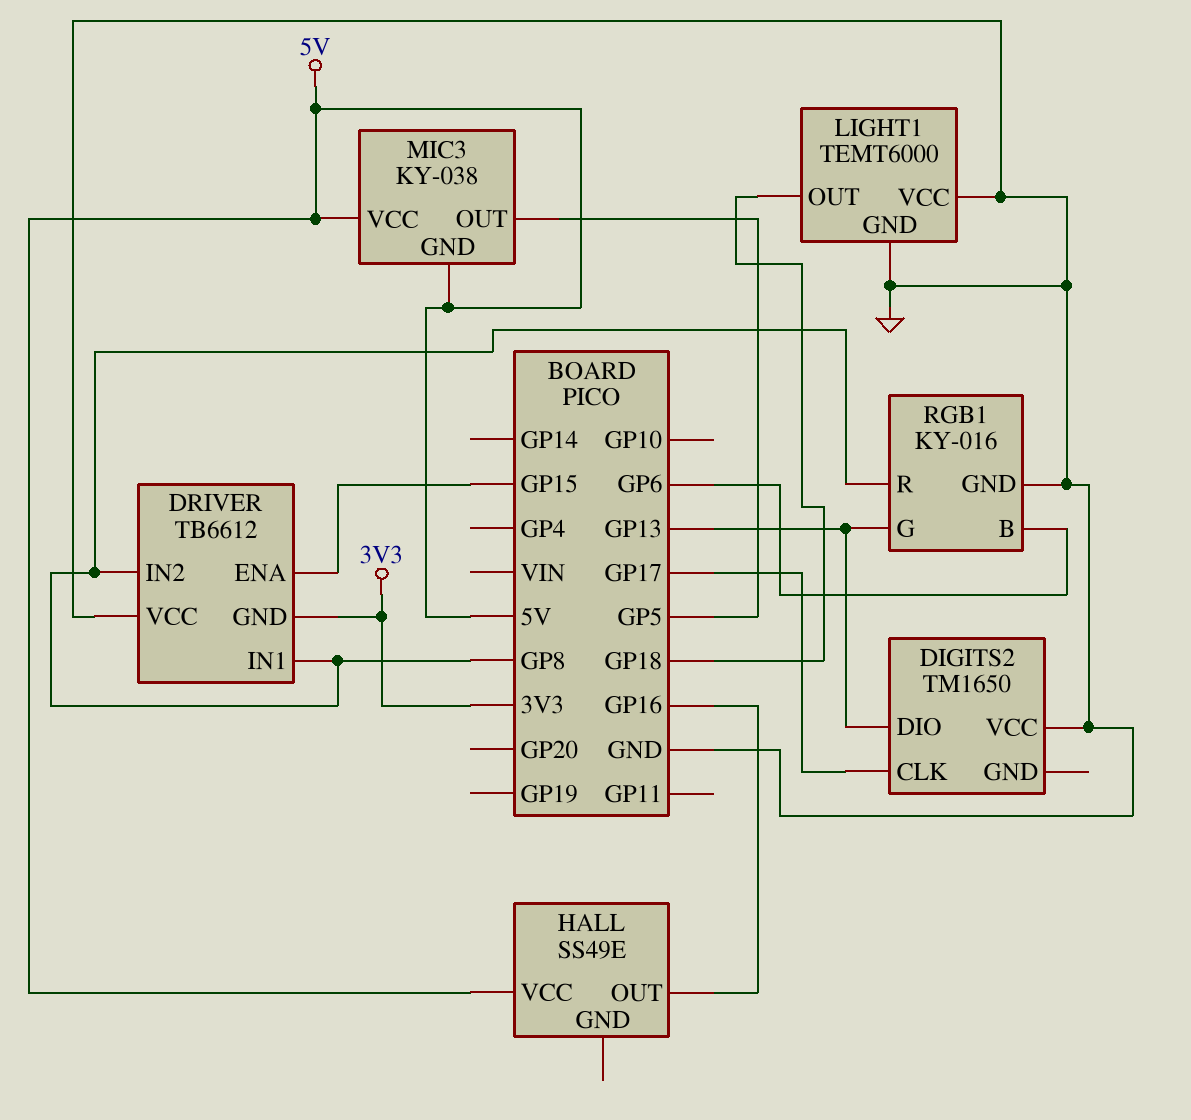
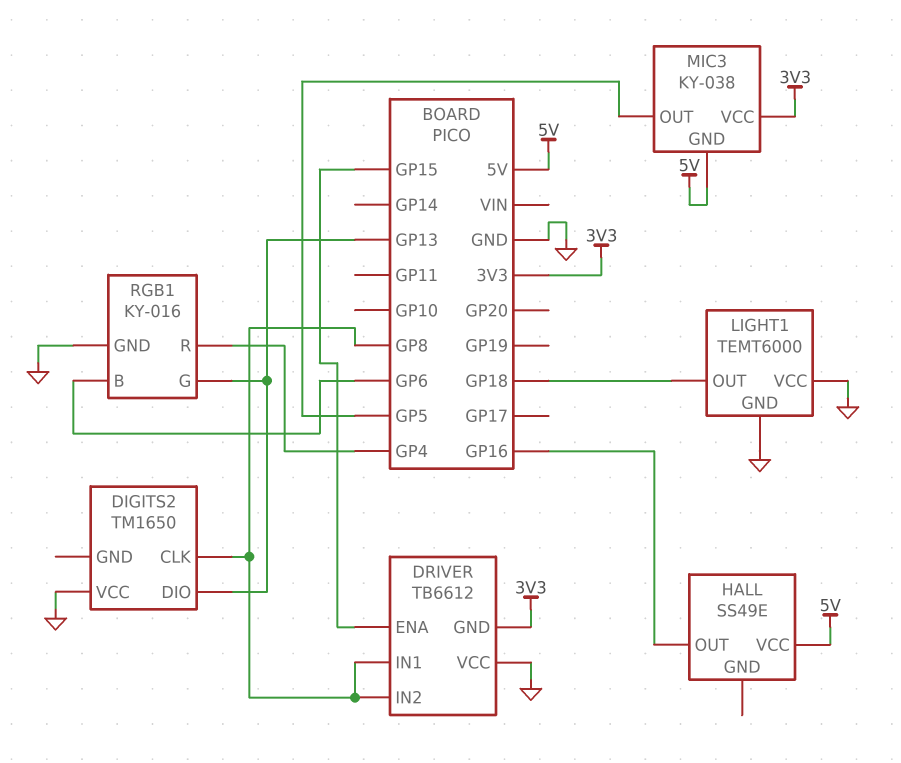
DIGITS2 pin CLK: GP17 -> GP8
MIC3 pin VCC: 5V -> 3V3
RGB1 pin R: GP8 -> GP4

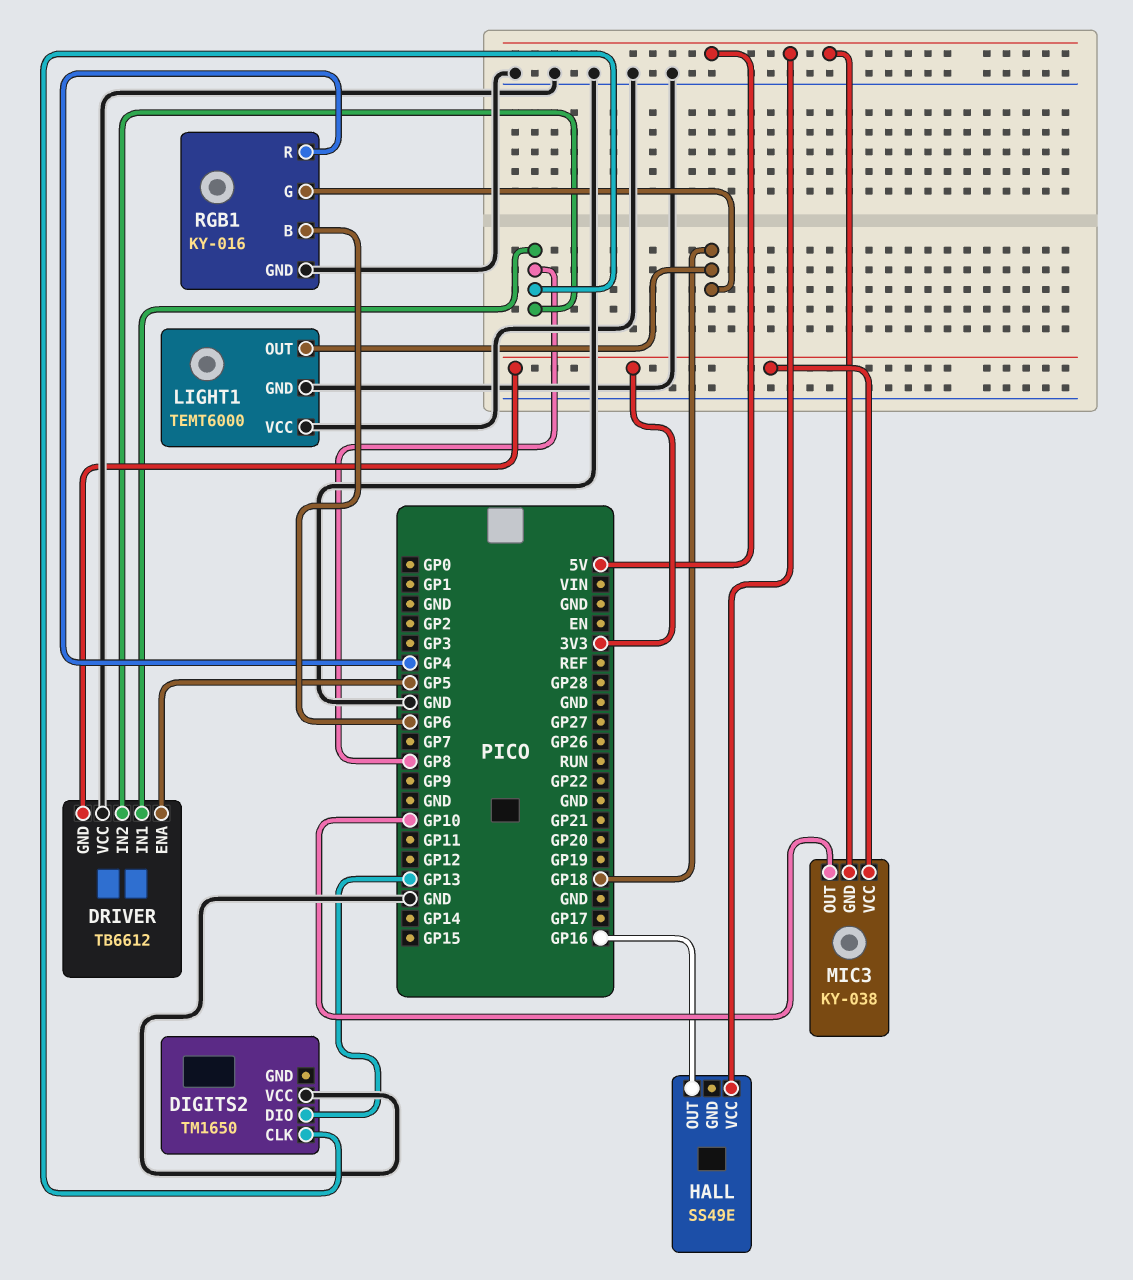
DRIVER pin ENA: GP15 -> GP5
MIC3 pin OUT: GP5 -> GP10
RGB1 pin G: GP13 -> GP18

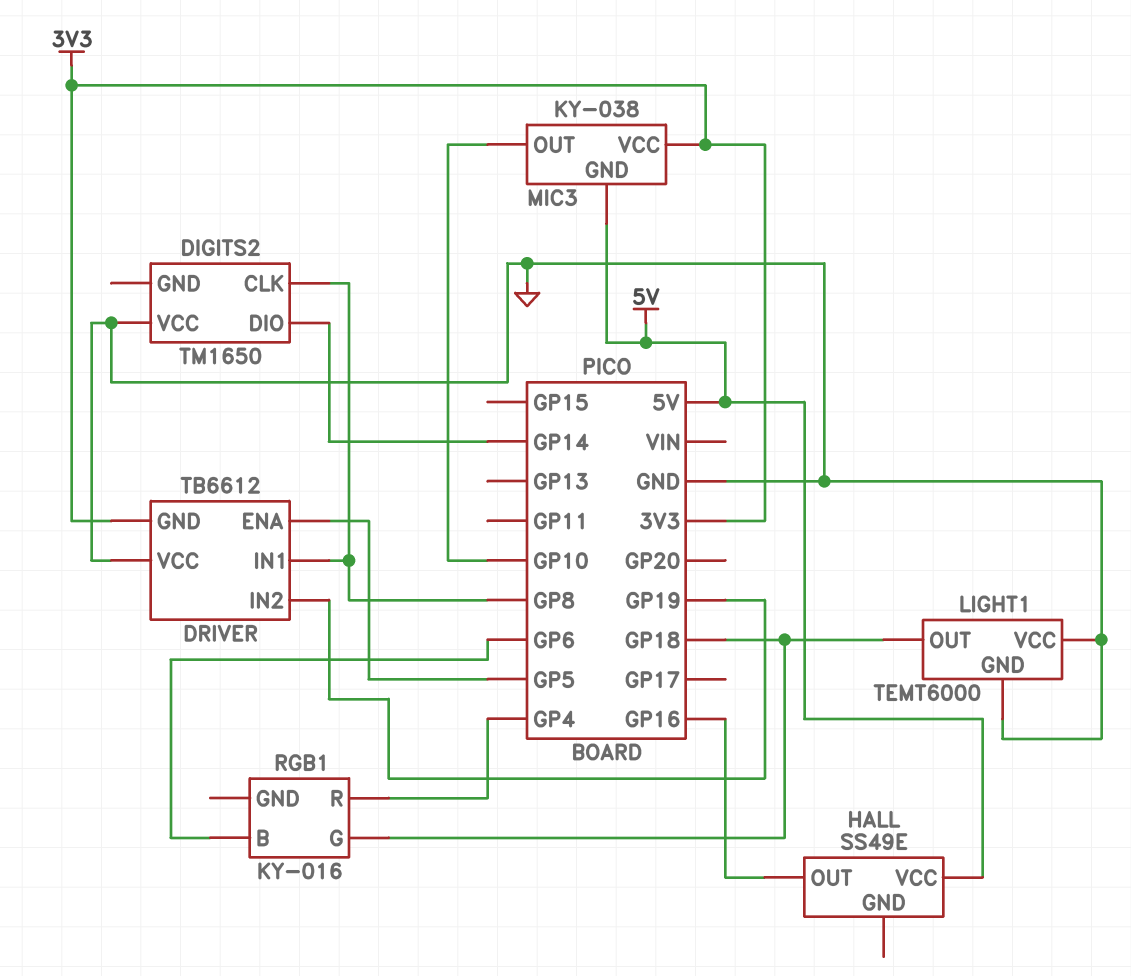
DIGITS2 pin DIO: GP13 -> GP14
DRIVER pin IN2: GP8 -> GP19
RGB1 pin GND: GND -> none

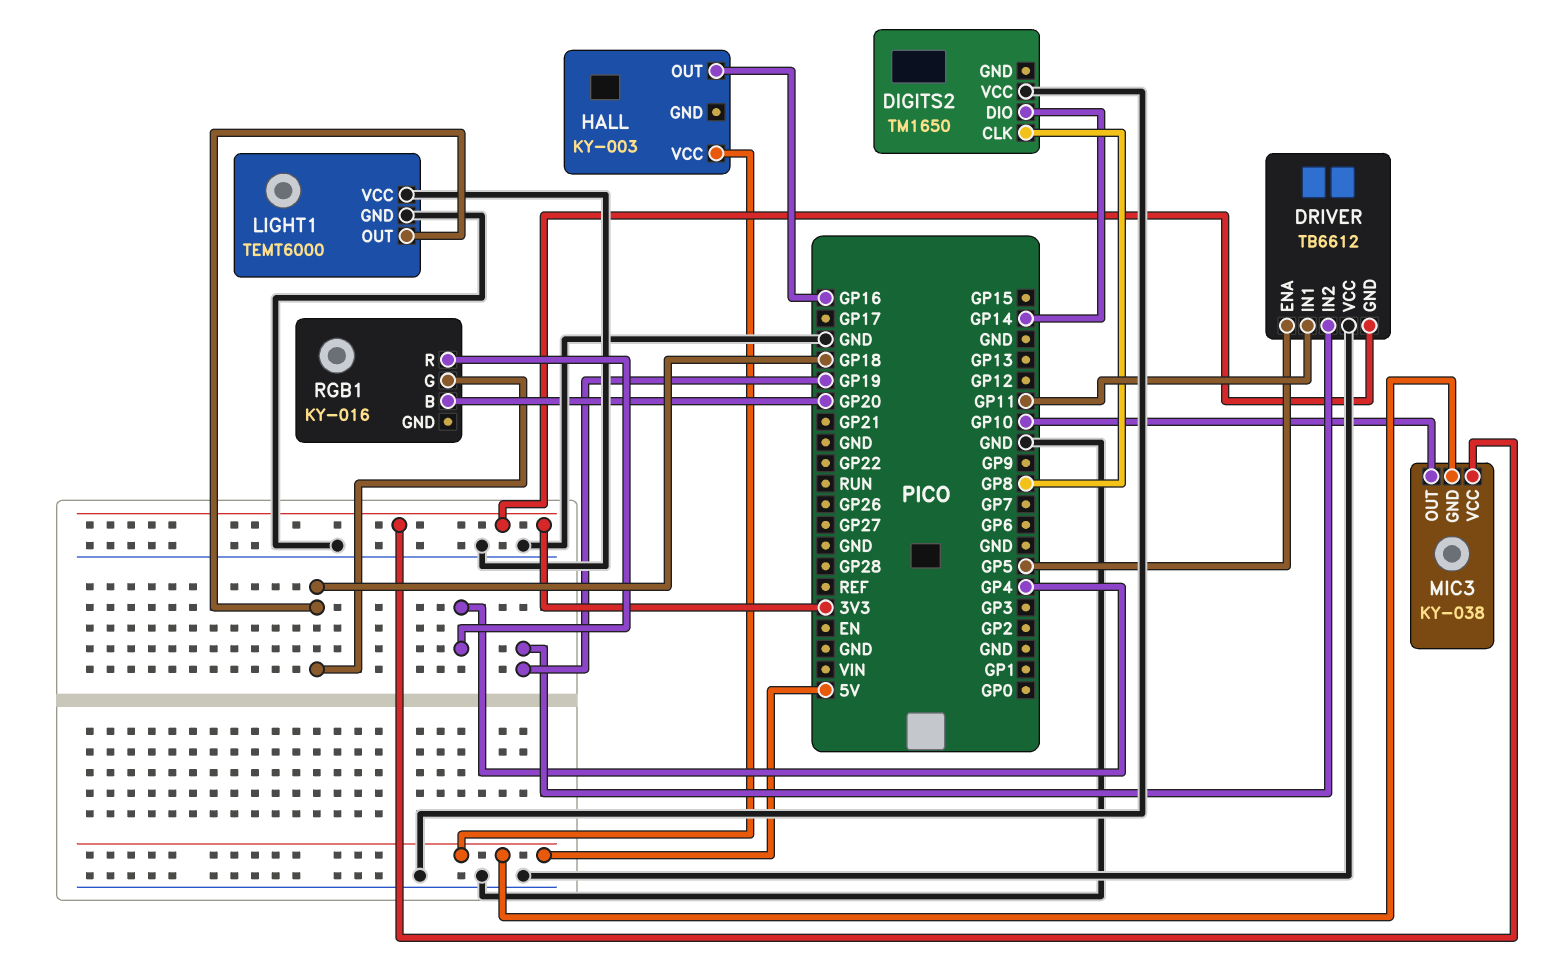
DRIVER pin IN1: GP8 -> GP11
HALL: SS49E -> KY-003
RGB1 pin B: GP6 -> GP20

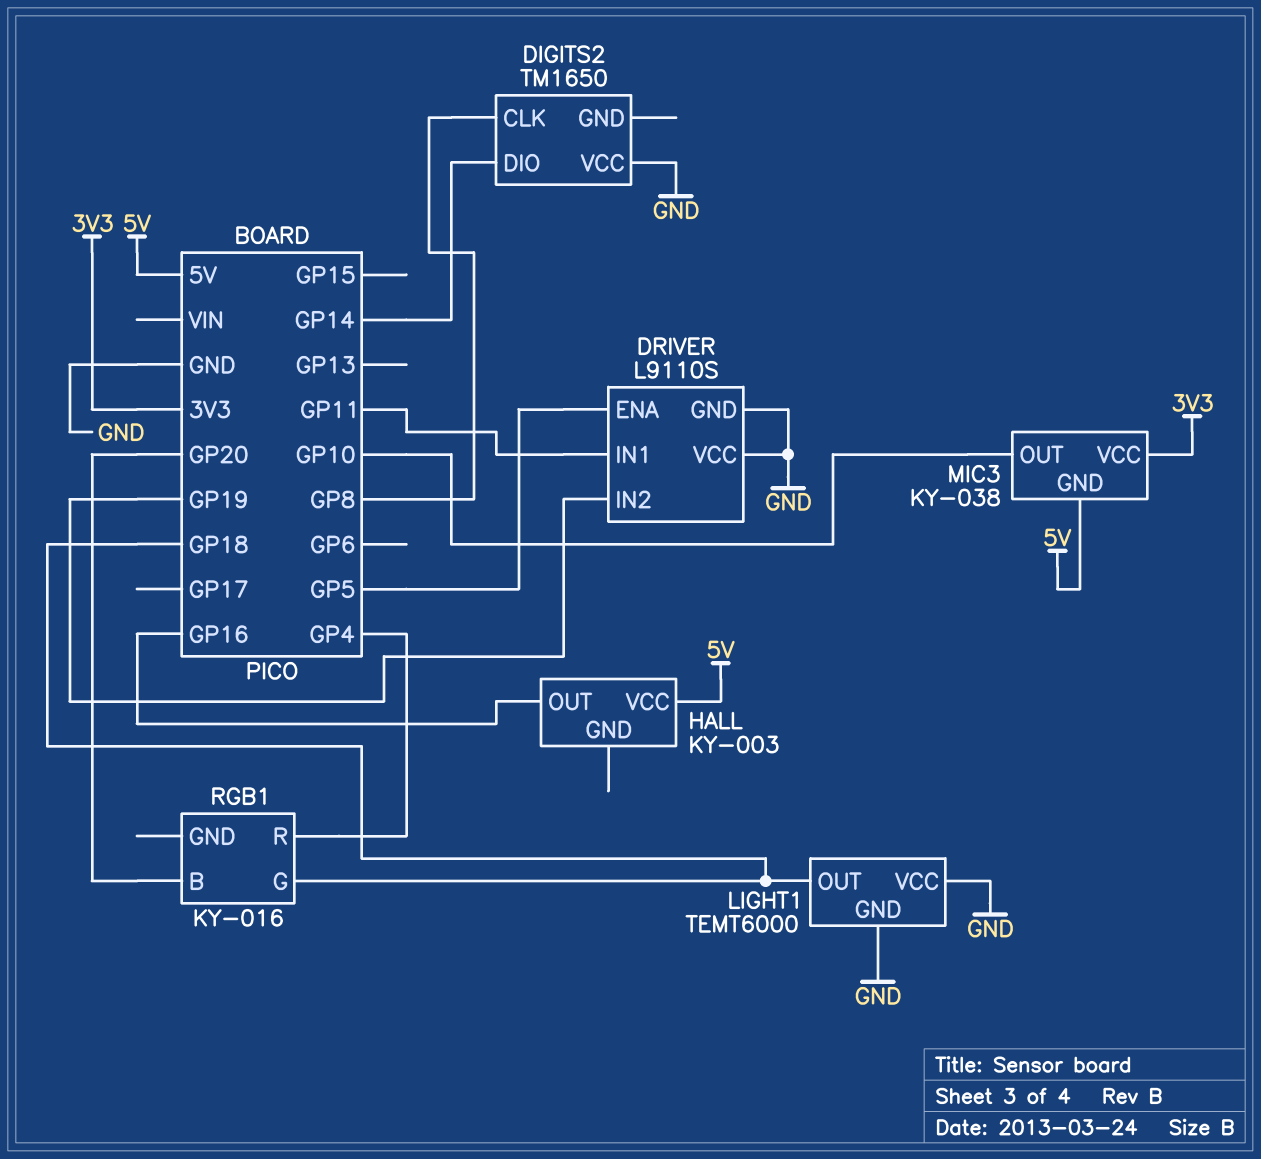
DRIVER: TB6612 -> L9110S
DRIVER pin GND: 3V3 -> GND

